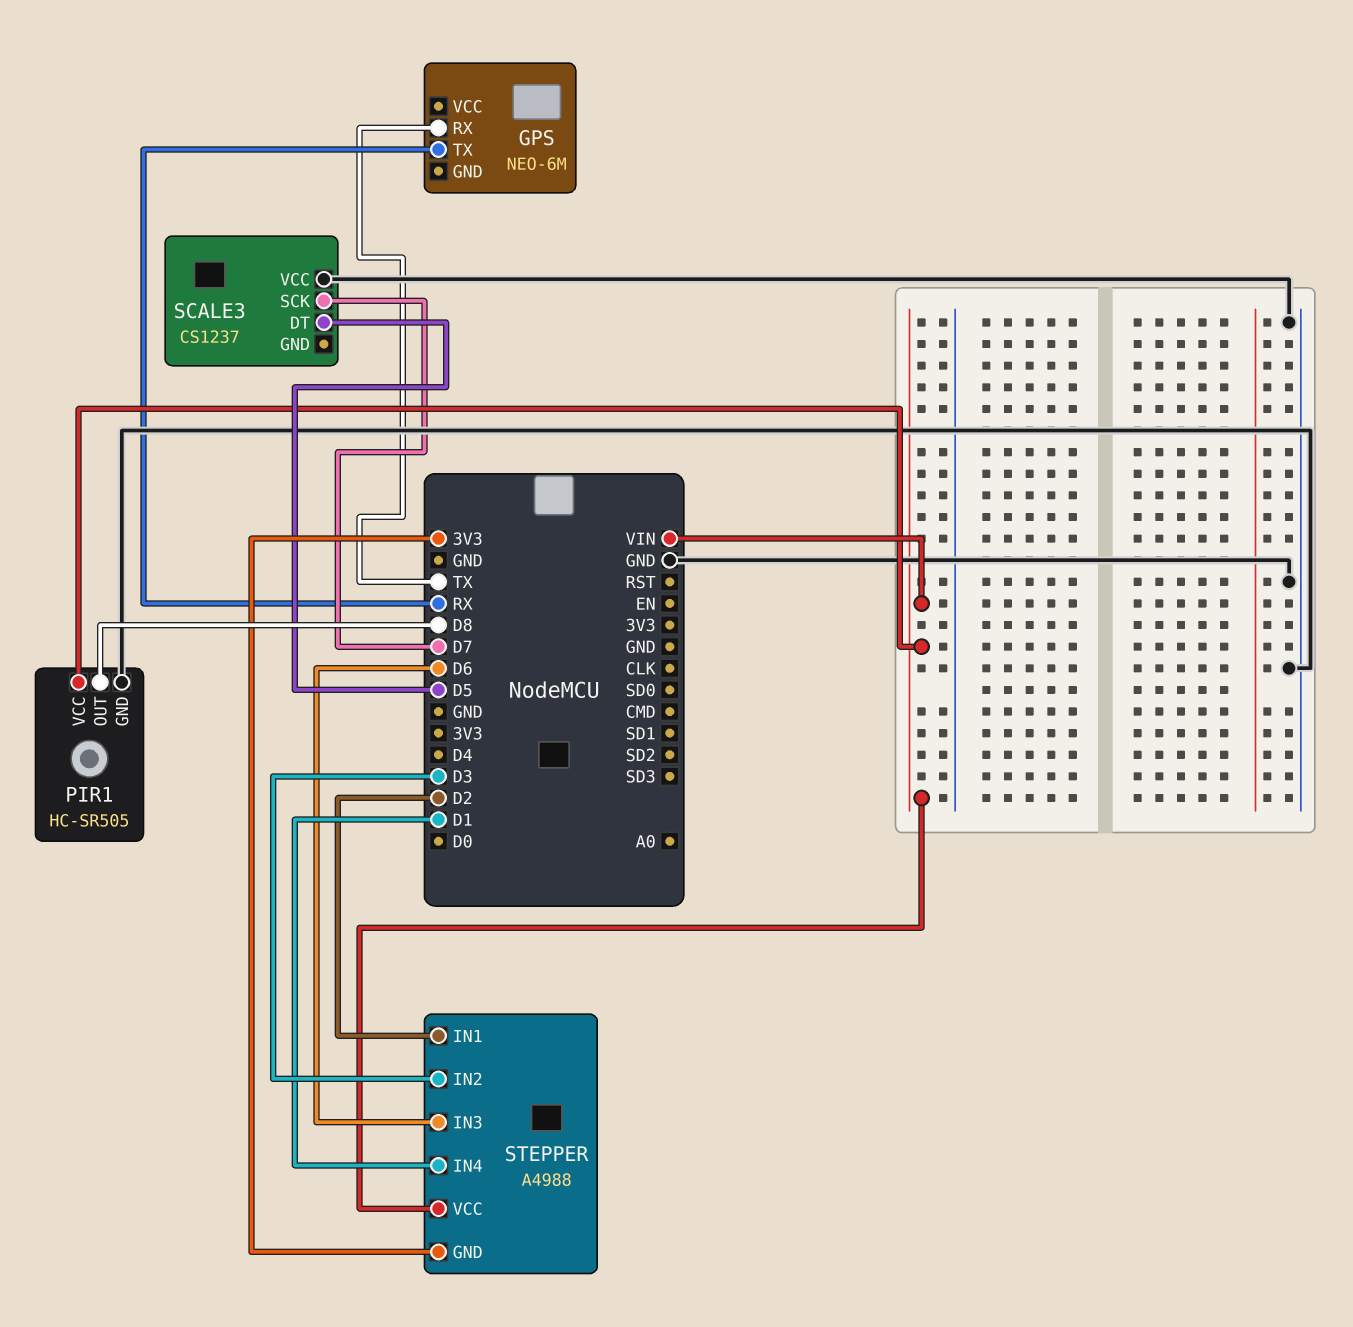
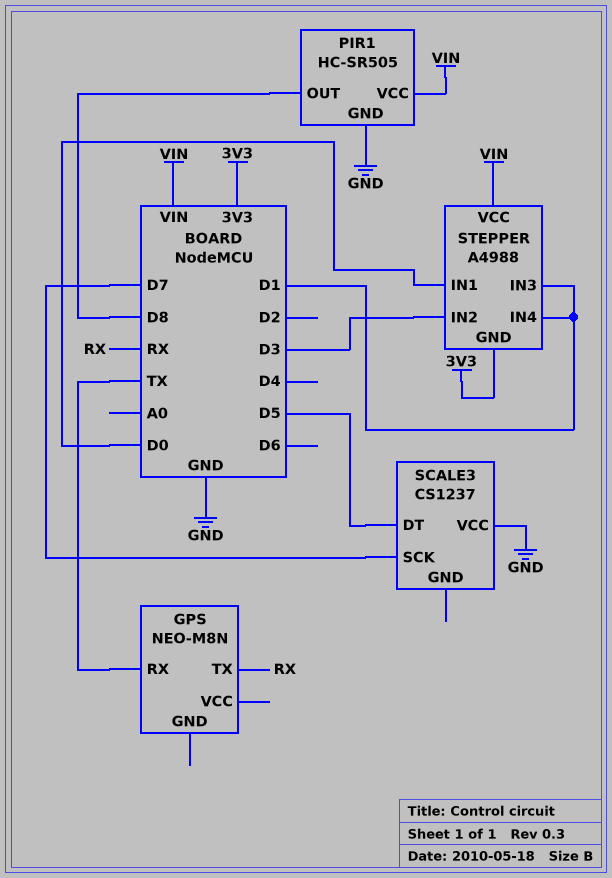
GPS: NEO-6M -> NEO-M8N
STEPPER pin IN1: D2 -> D0
STEPPER pin IN3: D6 -> D1

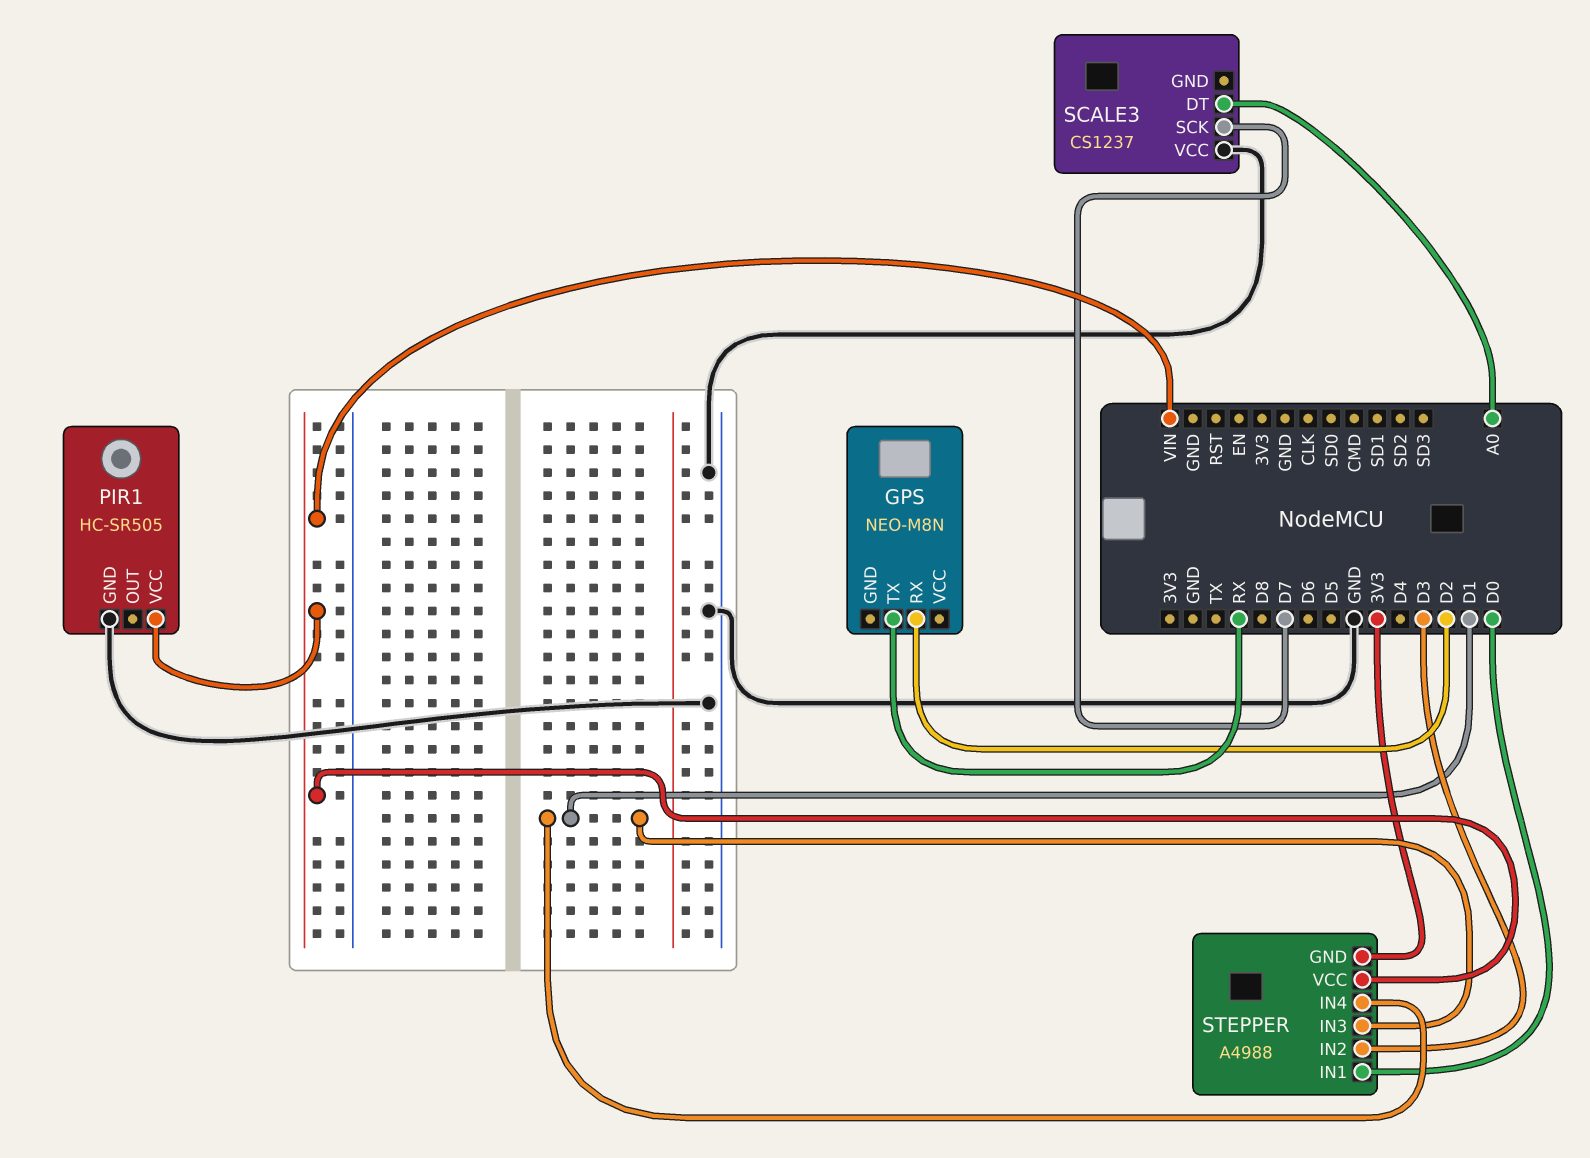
GPS pin RX: TX -> D2
PIR1 pin OUT: D8 -> none
SCALE3 pin DT: D5 -> A0

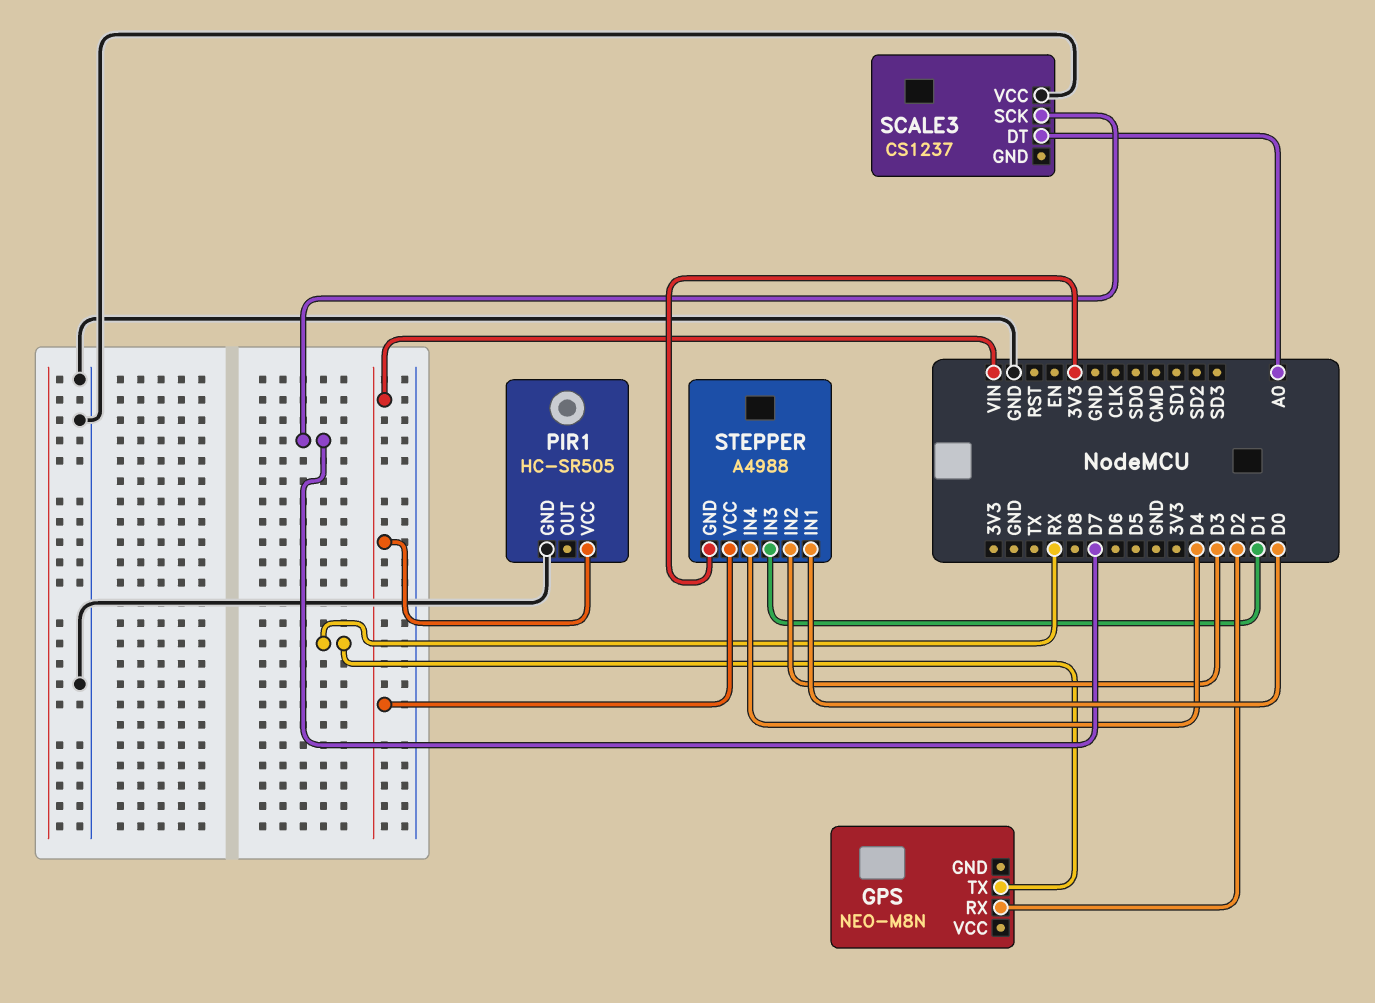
STEPPER pin IN4: D1 -> D4

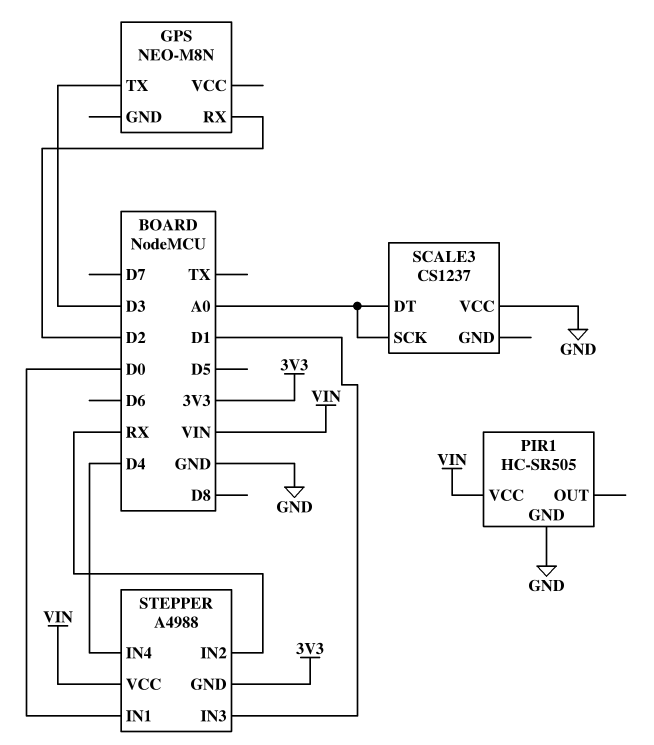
GPS pin TX: RX -> D3
SCALE3 pin SCK: D7 -> A0
STEPPER pin IN2: D3 -> RX

